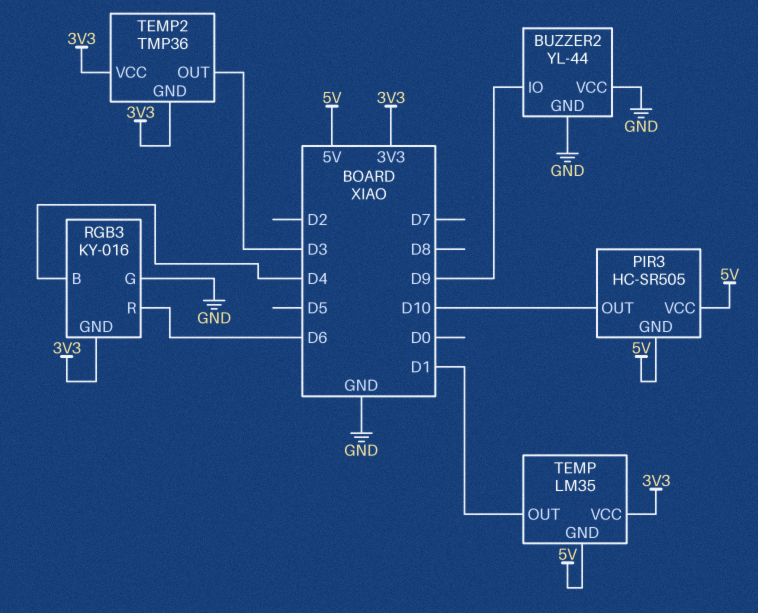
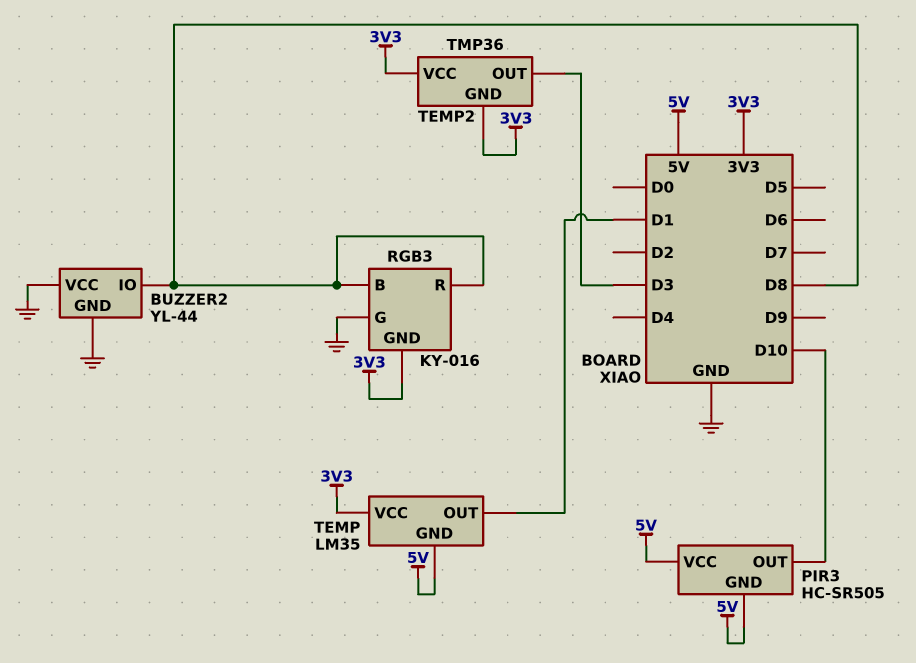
BUZZER2 pin IO: D9 -> D8
RGB3 pin B: D4 -> D8
RGB3 pin R: D6 -> D8

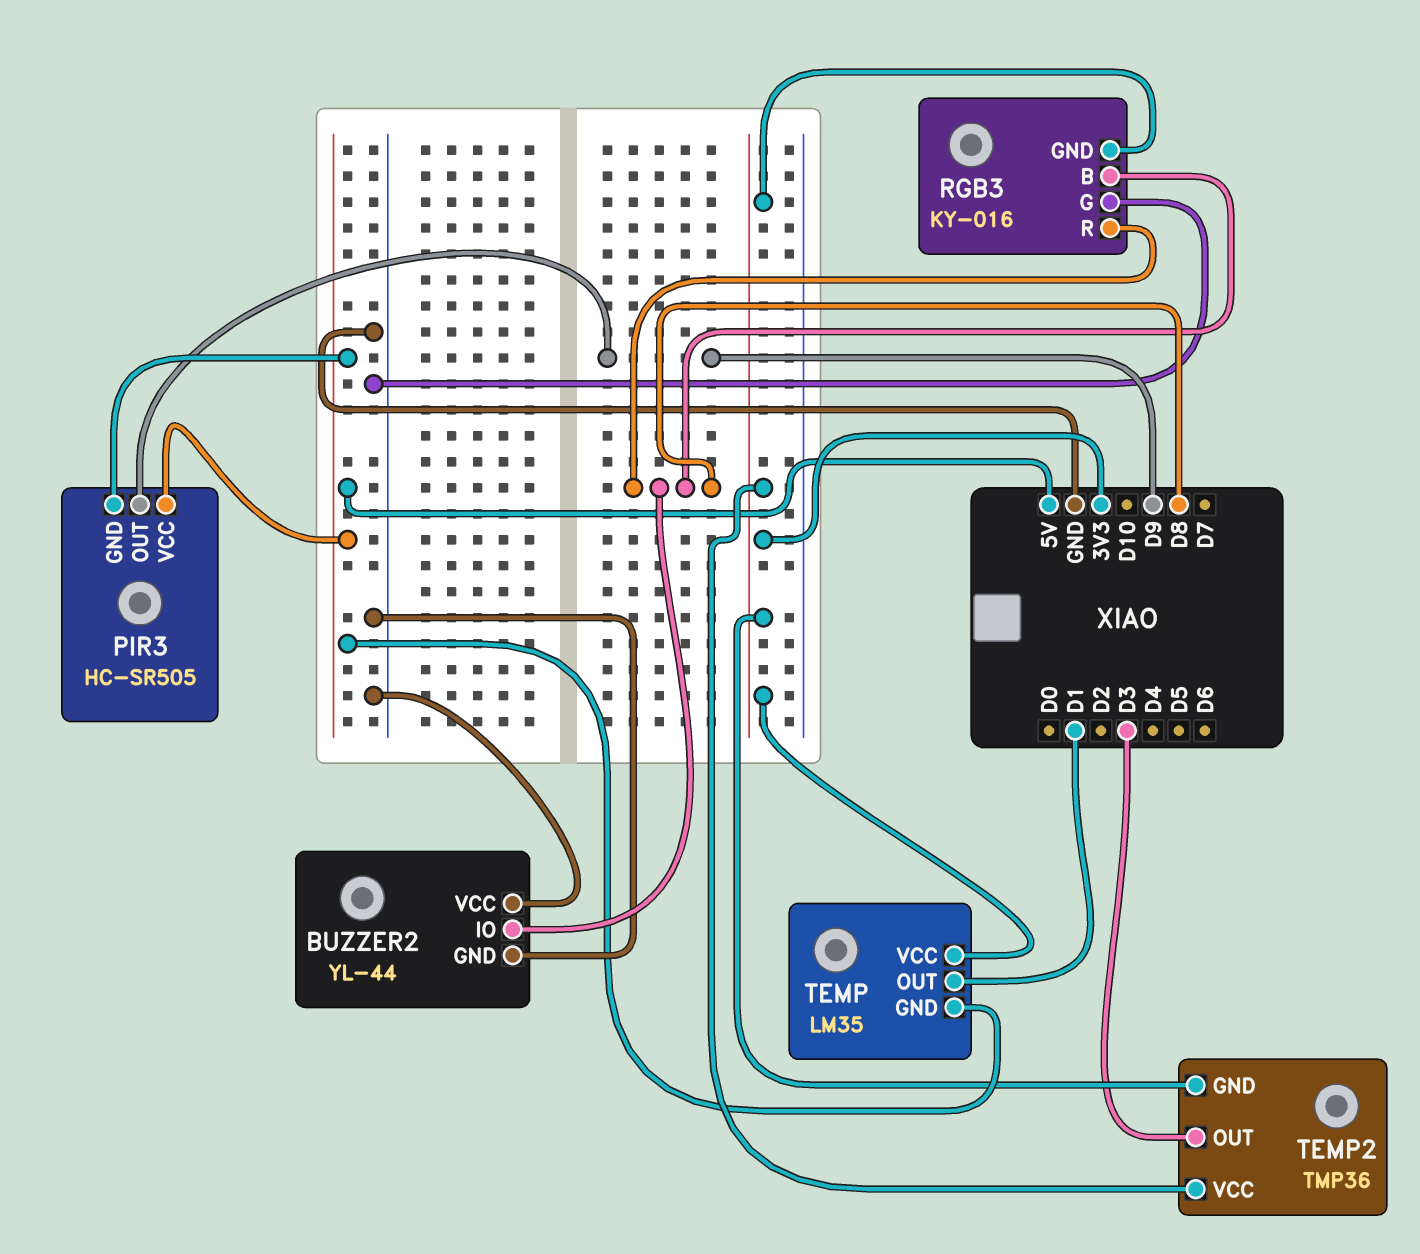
PIR3 pin OUT: D10 -> D9

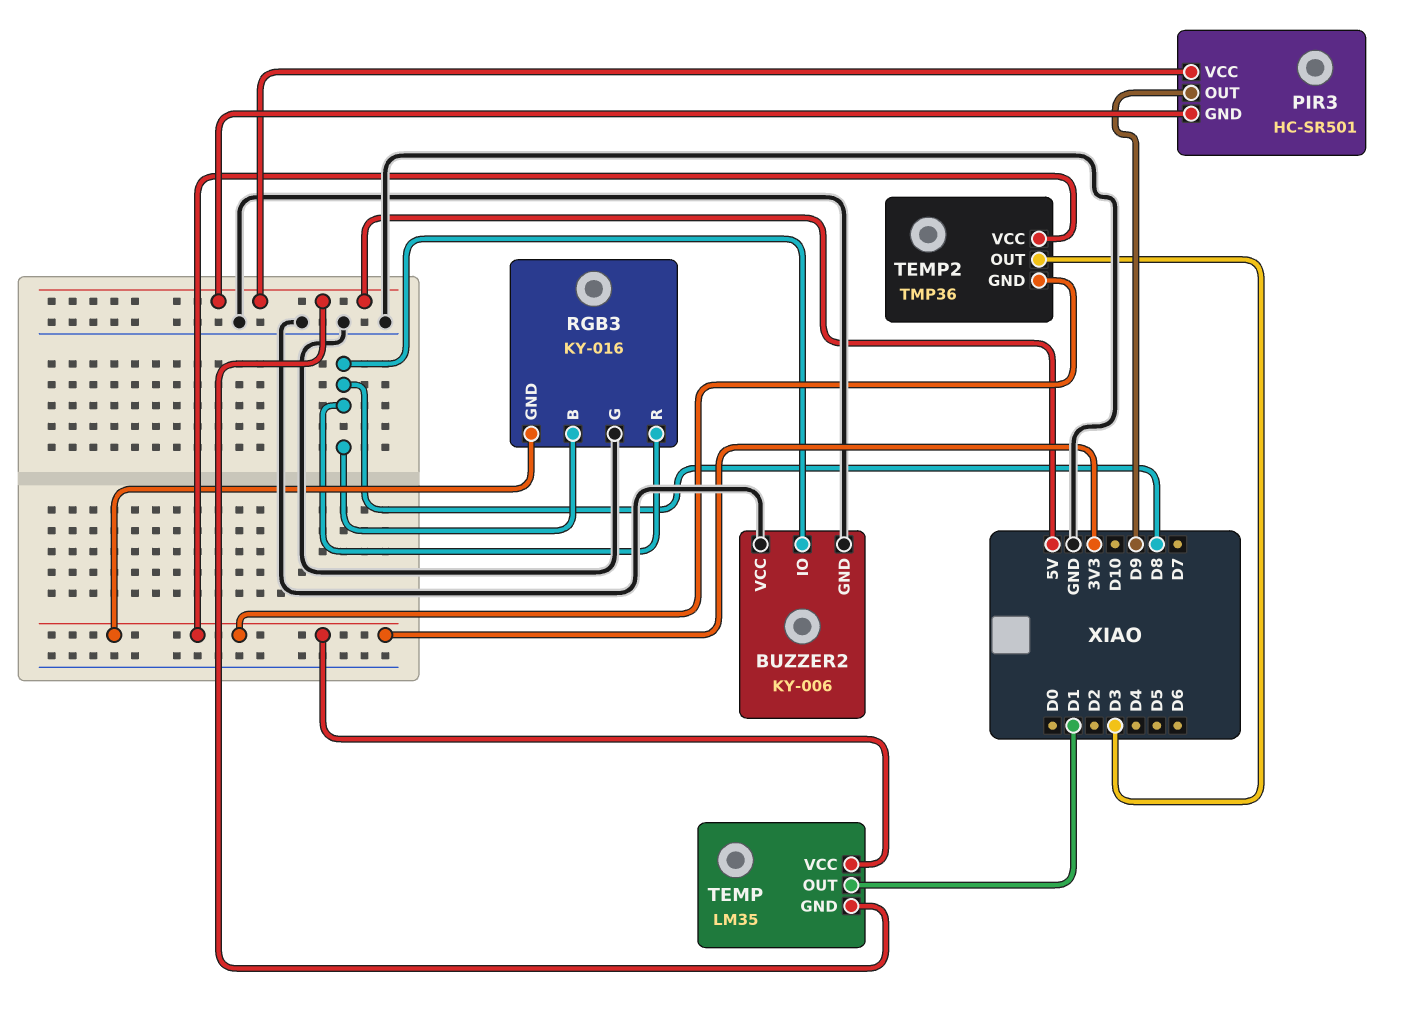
BUZZER2: YL-44 -> KY-006
PIR3: HC-SR505 -> HC-SR501

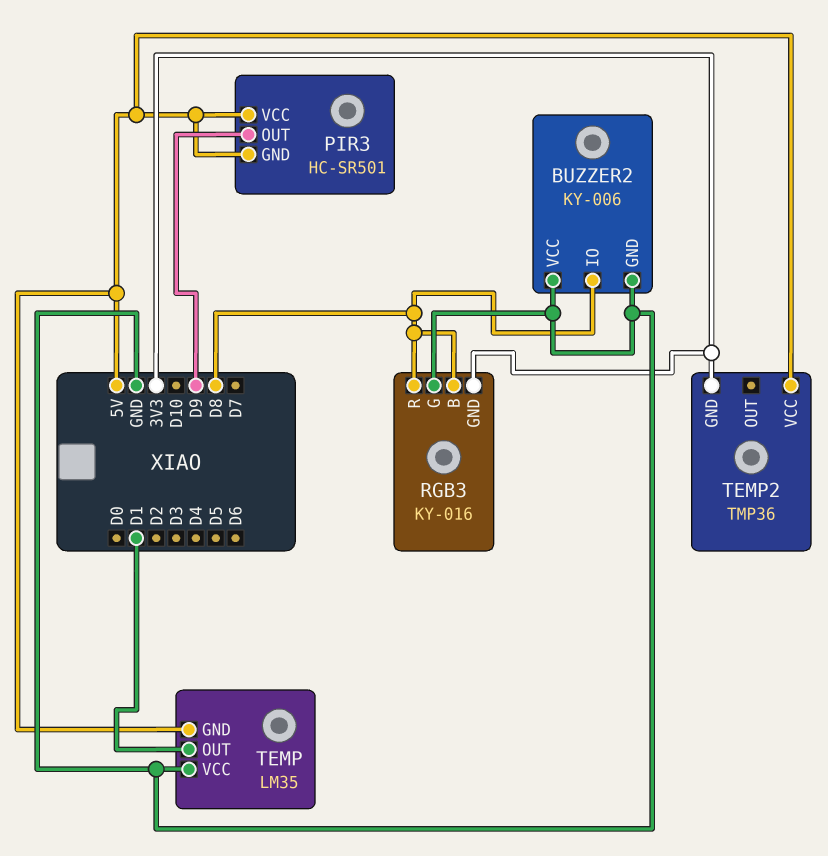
TEMP pin VCC: 3V3 -> GND
TEMP2 pin OUT: D3 -> none
TEMP2 pin VCC: 3V3 -> 5V

